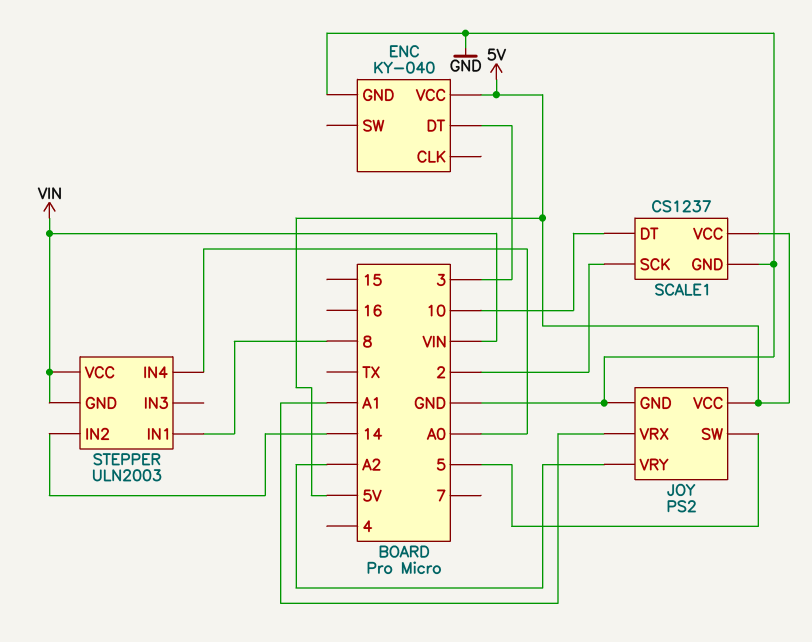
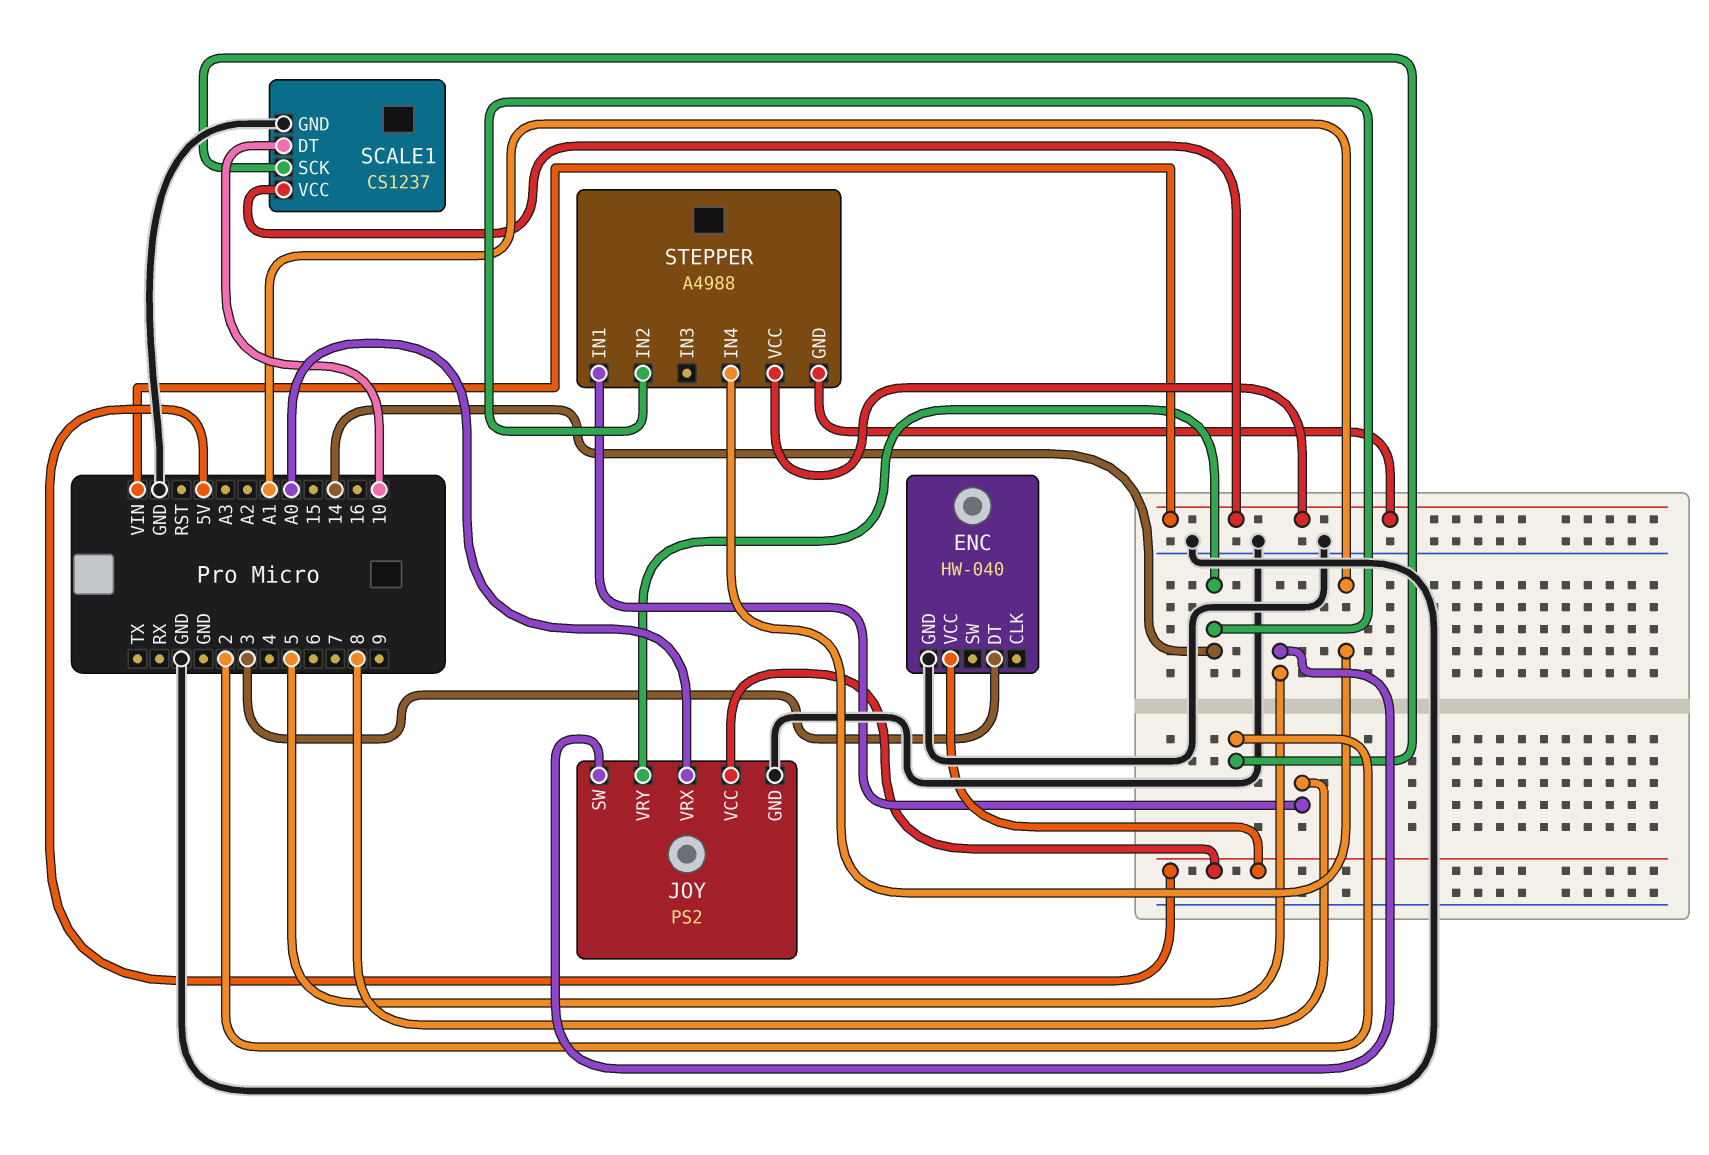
ENC: KY-040 -> HW-040
JOY pin VRX: A1 -> A0
JOY pin VRY: A2 -> 14
SCALE1 pin VCC: 5V -> VIN
STEPPER: ULN2003 -> A4988
STEPPER pin IN4: A0 -> A1

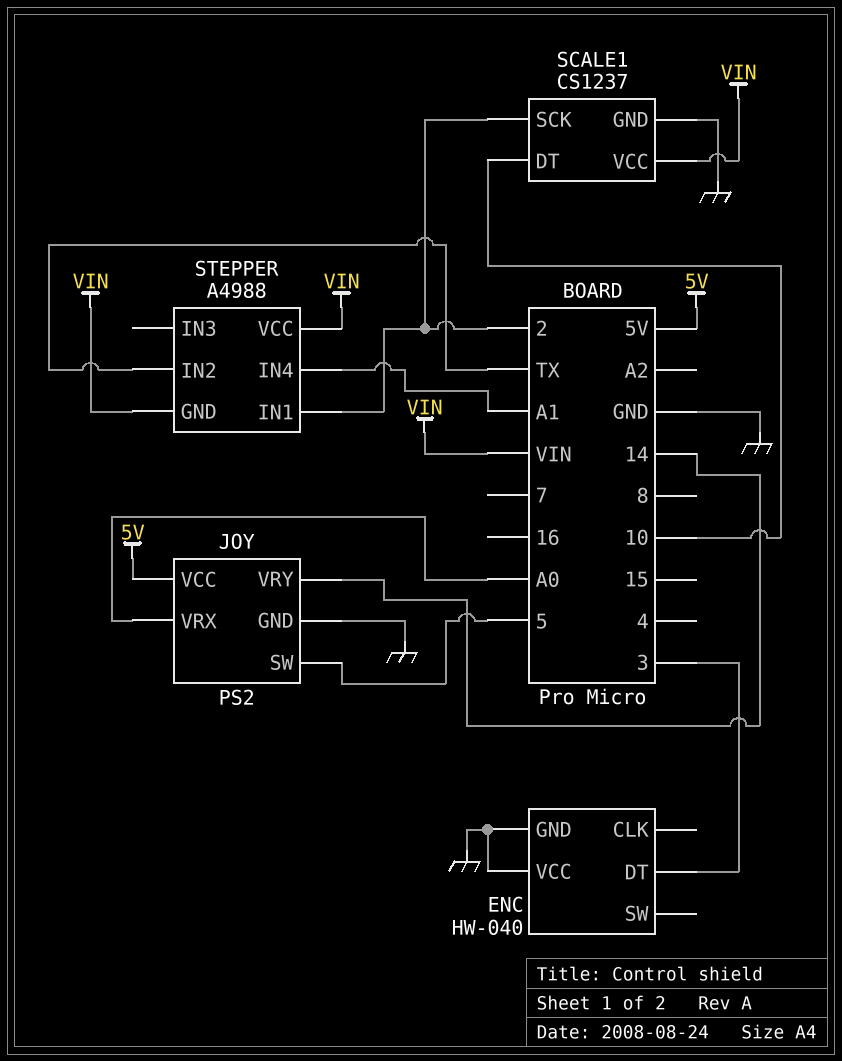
ENC pin VCC: 5V -> GND
STEPPER pin IN1: 8 -> 2
STEPPER pin IN2: 14 -> TX

